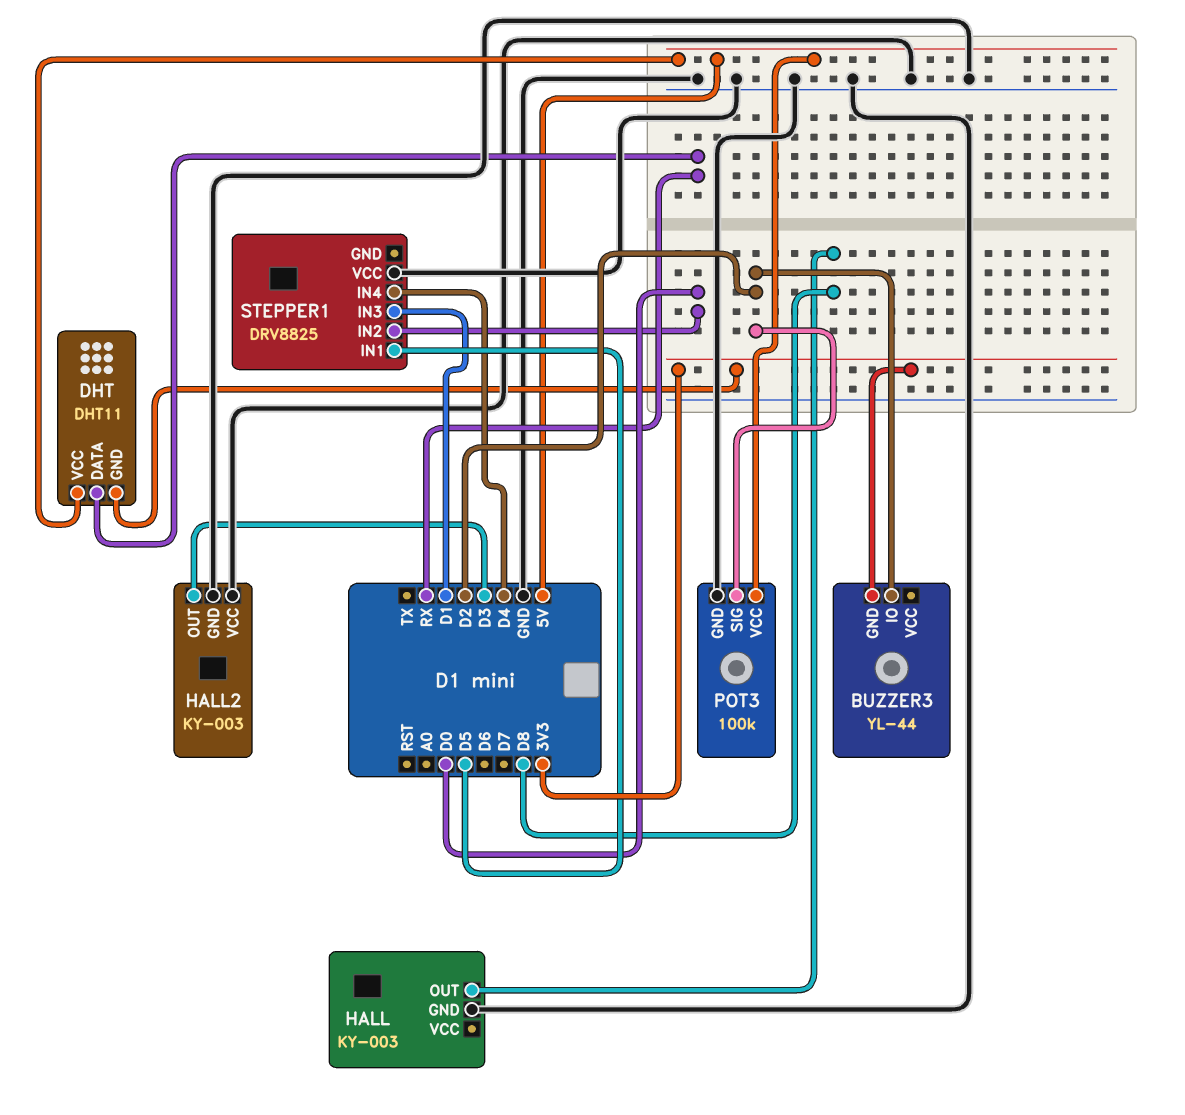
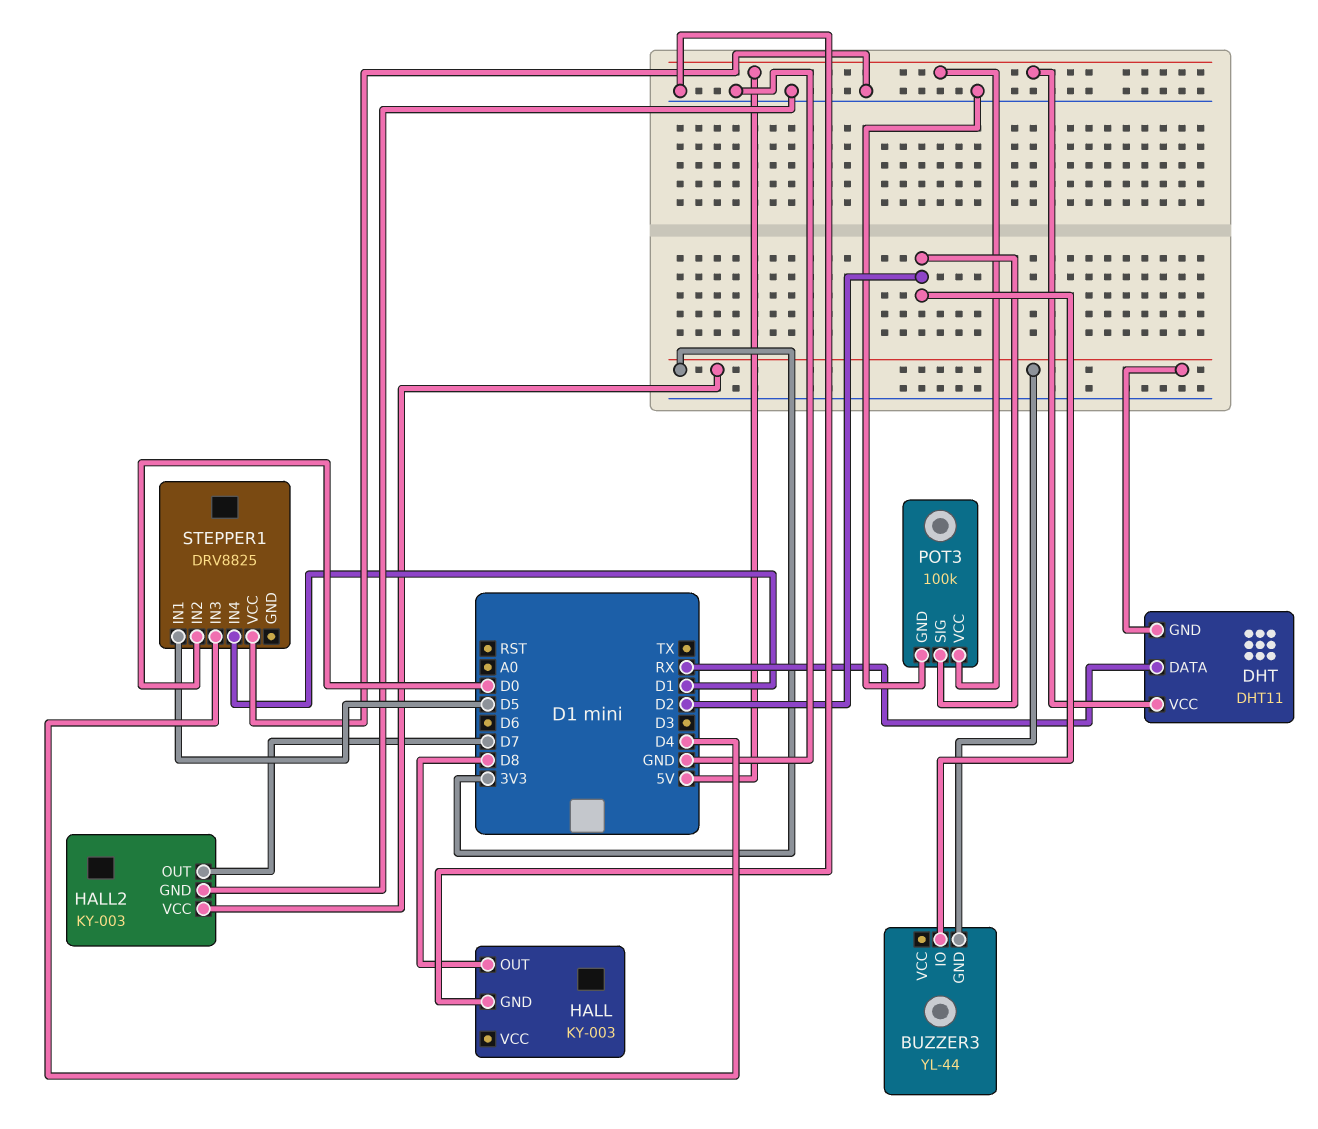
HALL2 pin OUT: D3 -> D7
HALL2 pin VCC: GND -> 3V3
STEPPER1 pin IN3: D1 -> D4
STEPPER1 pin IN4: D4 -> D1

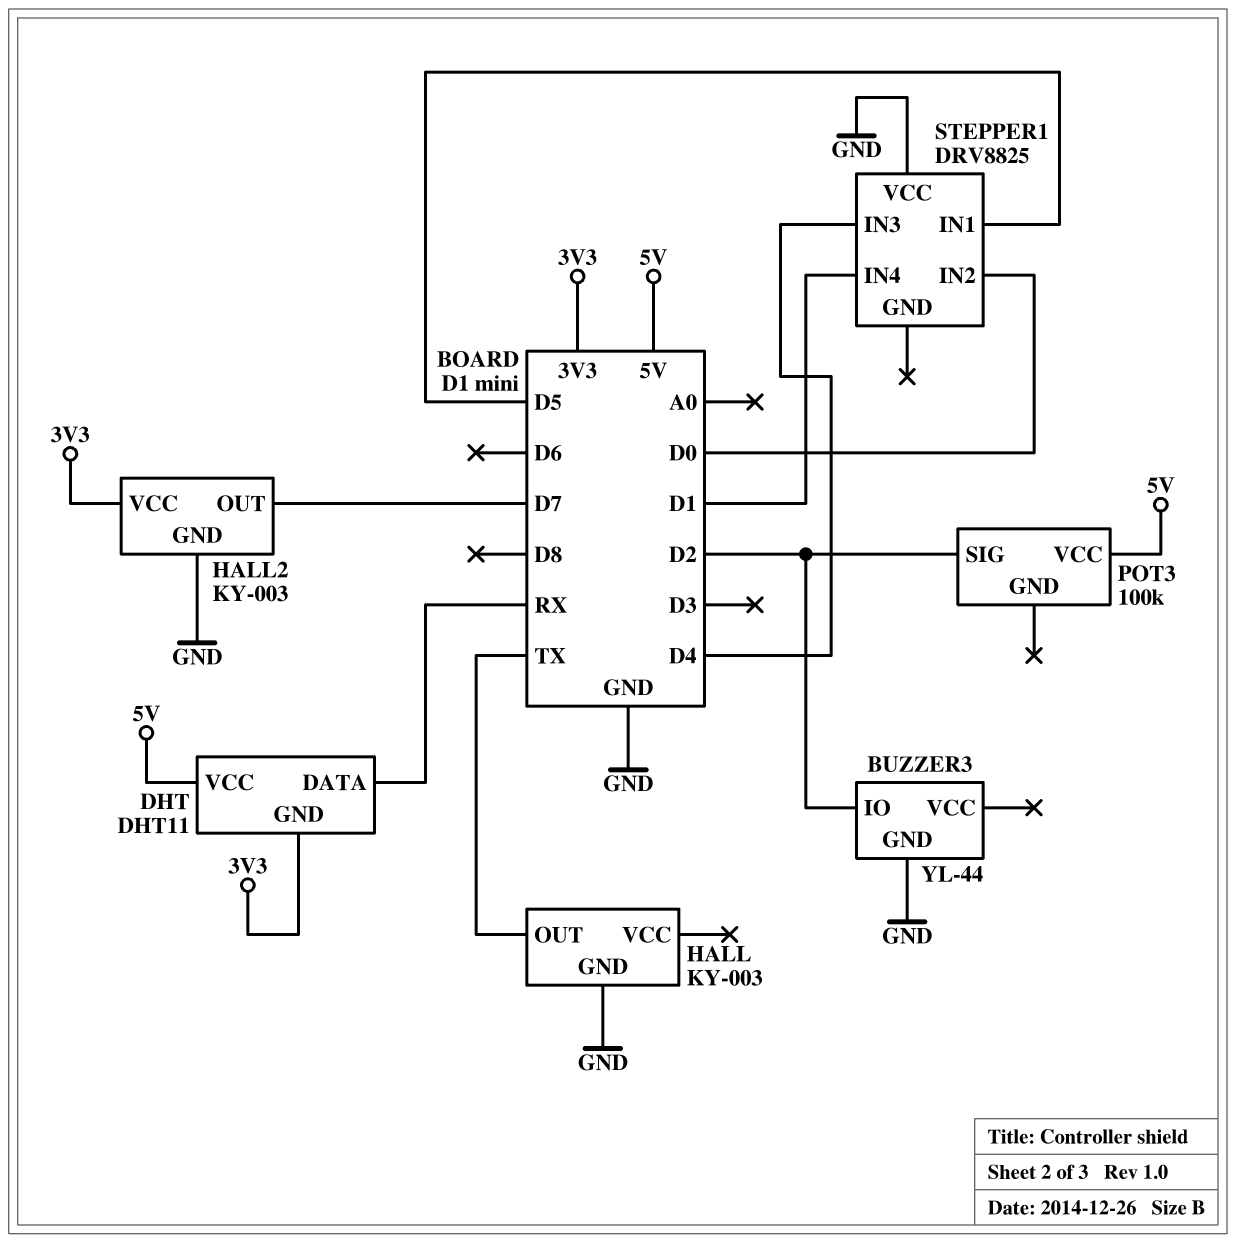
BUZZER3 pin GND: 3V3 -> GND
HALL pin OUT: D8 -> TX
POT3 pin GND: GND -> none

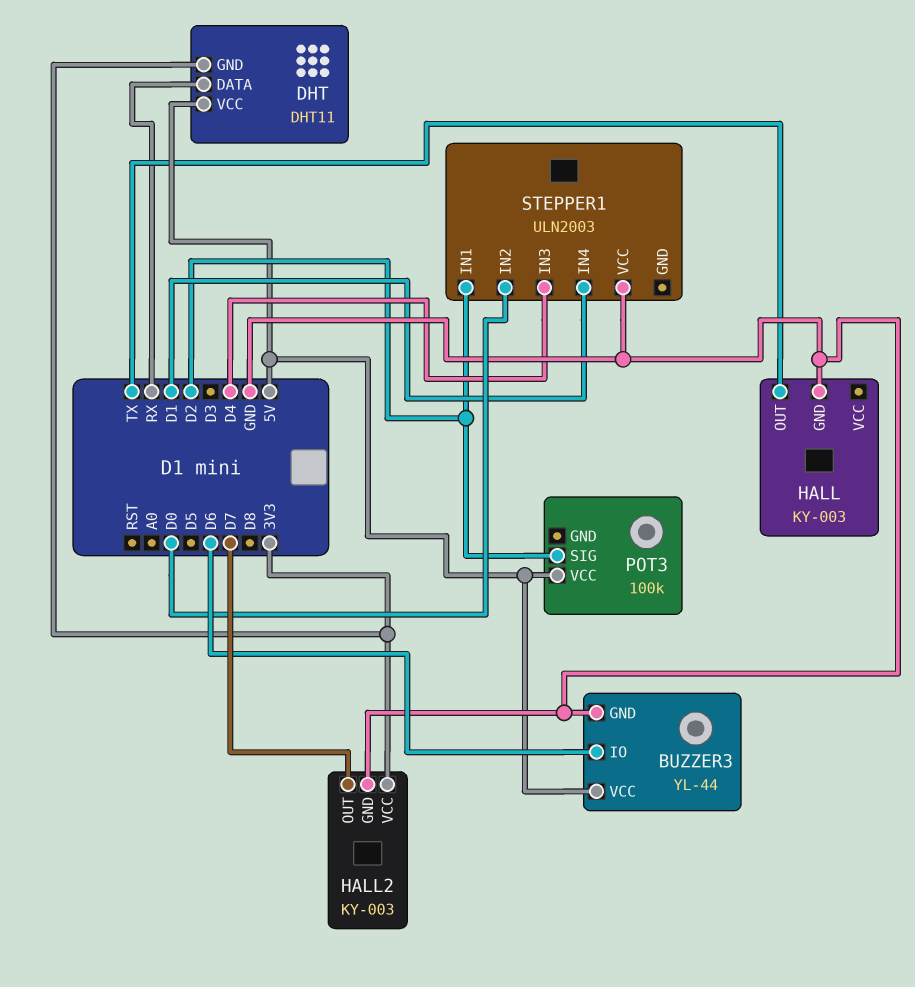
BUZZER3 pin IO: D2 -> D6
BUZZER3 pin VCC: none -> 5V
STEPPER1: DRV8825 -> ULN2003
STEPPER1 pin IN1: D5 -> D2

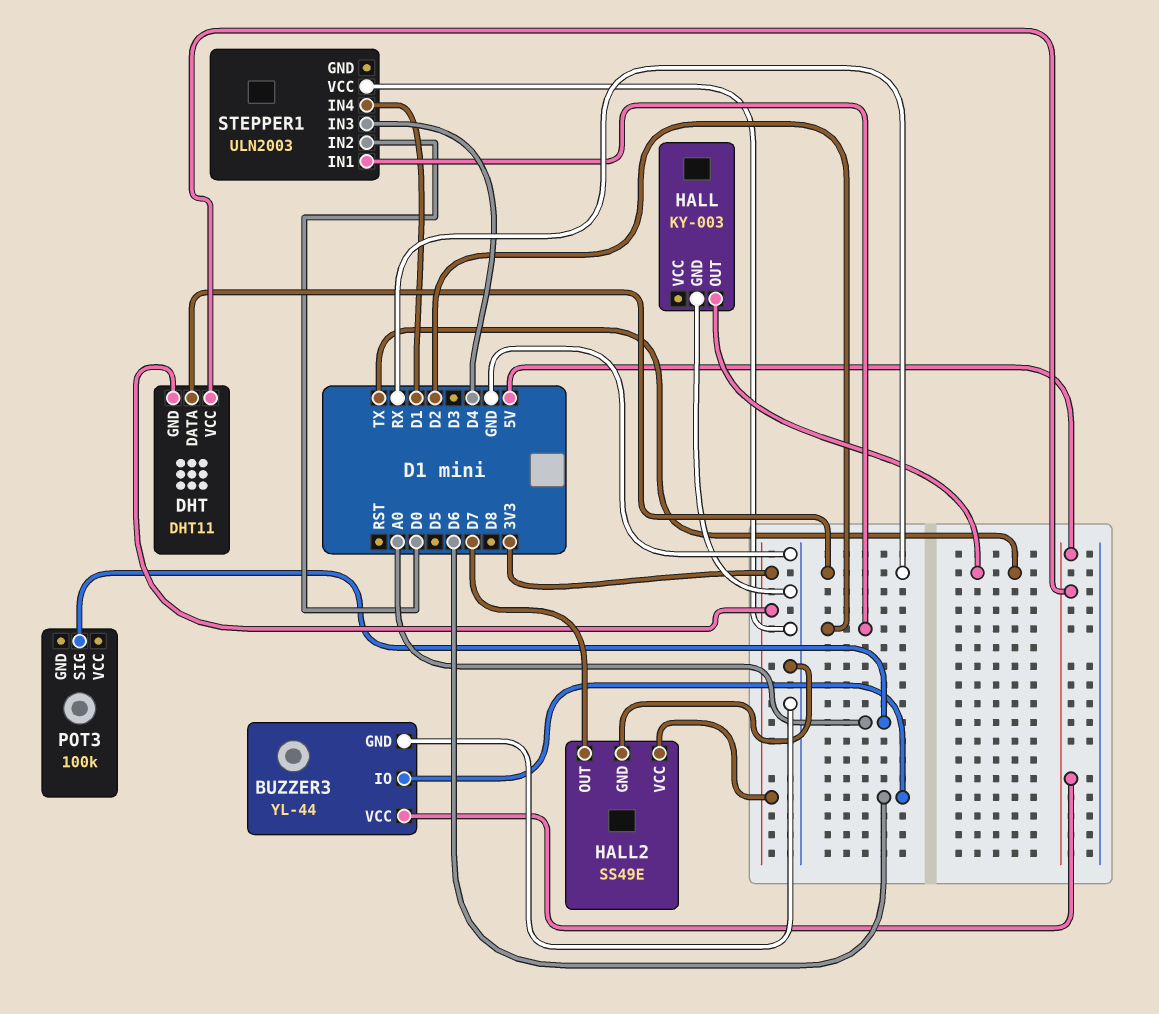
HALL2: KY-003 -> SS49E
POT3 pin SIG: D2 -> A0
POT3 pin VCC: 5V -> none

